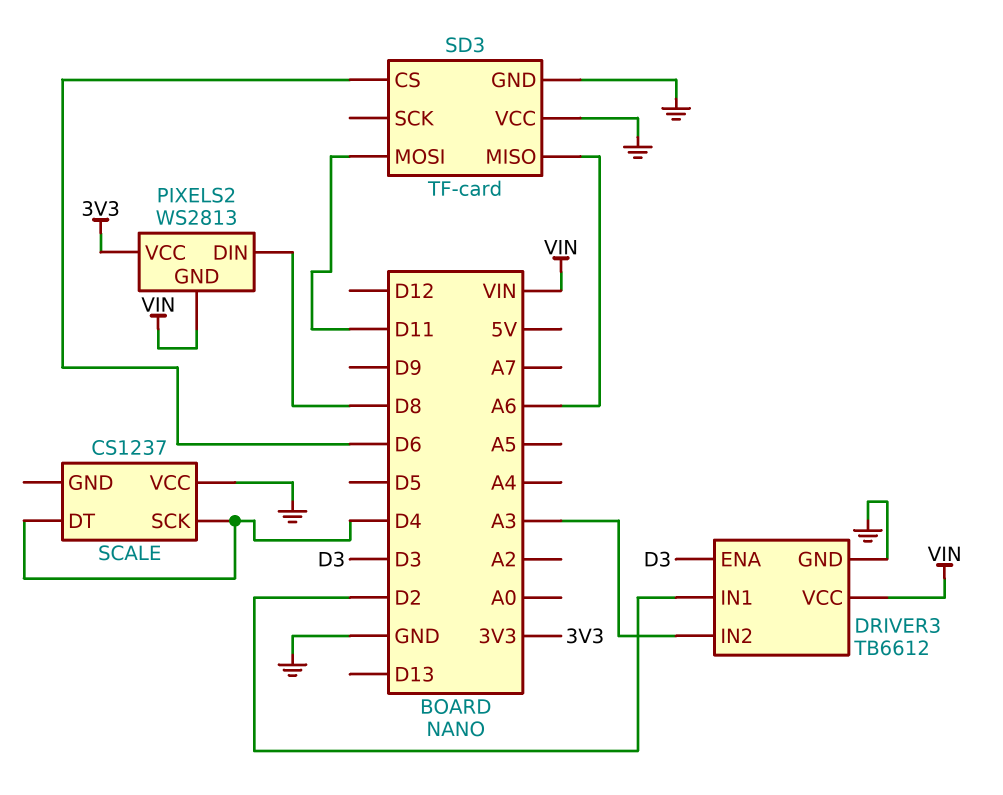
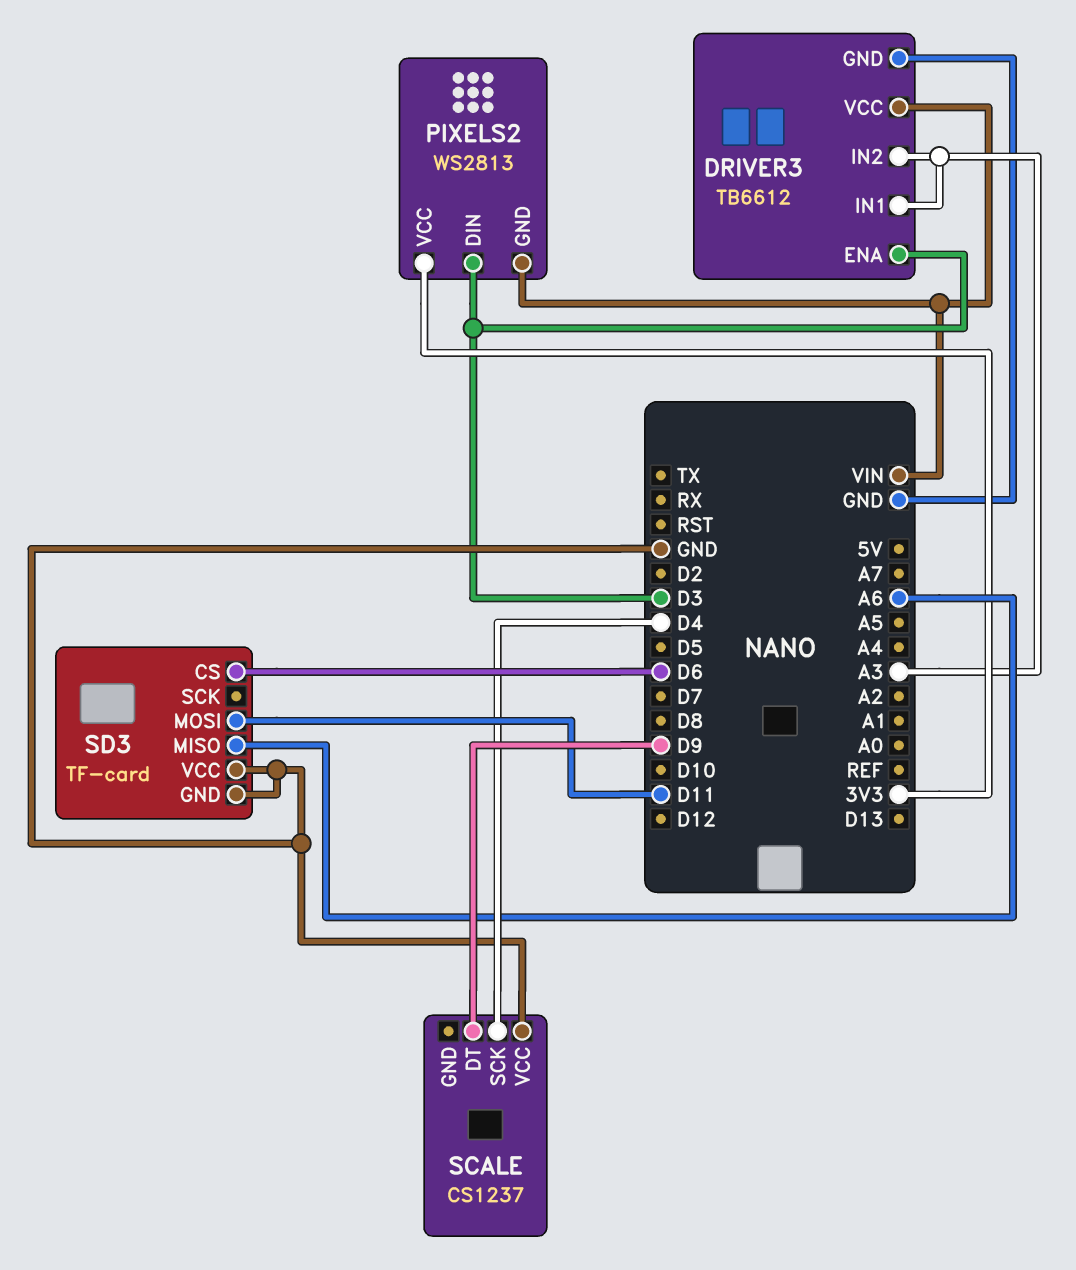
DRIVER3 pin IN1: D2 -> A3
PIXELS2 pin DIN: D8 -> D3
SCALE pin DT: D4 -> D9

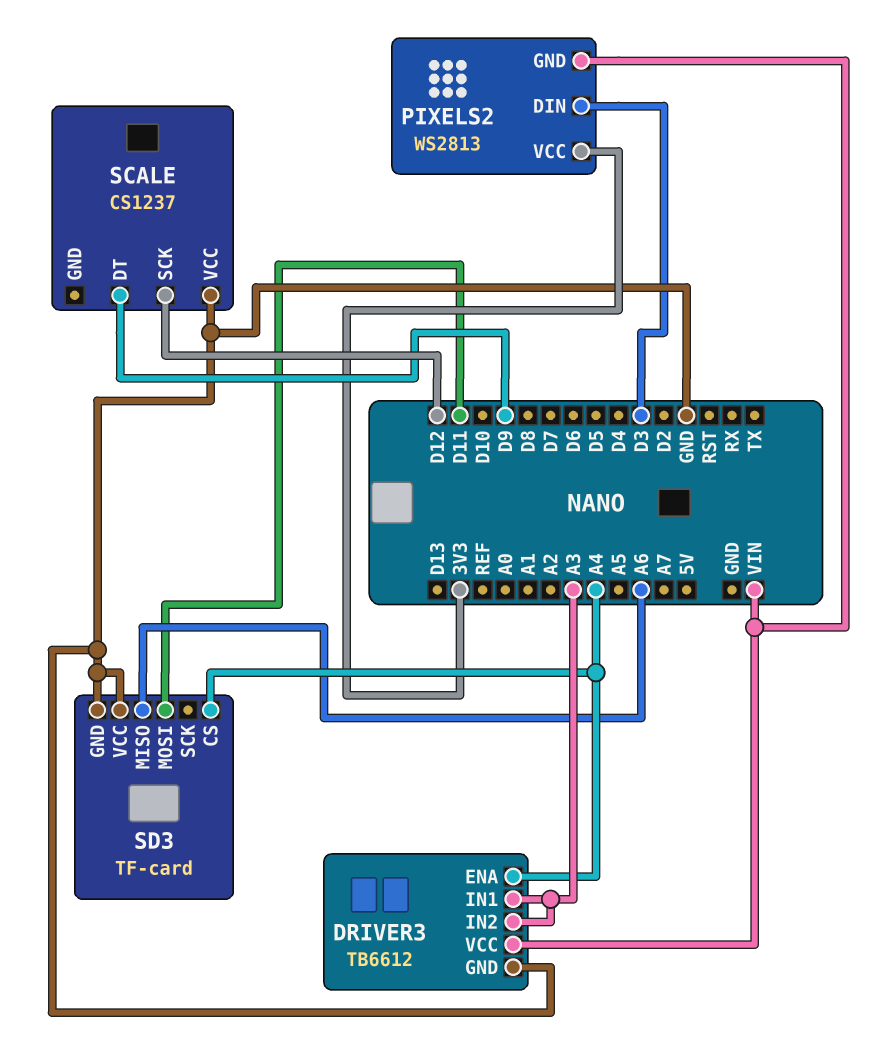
DRIVER3 pin ENA: D3 -> A4
SCALE pin SCK: D4 -> D12
SD3 pin CS: D6 -> A4

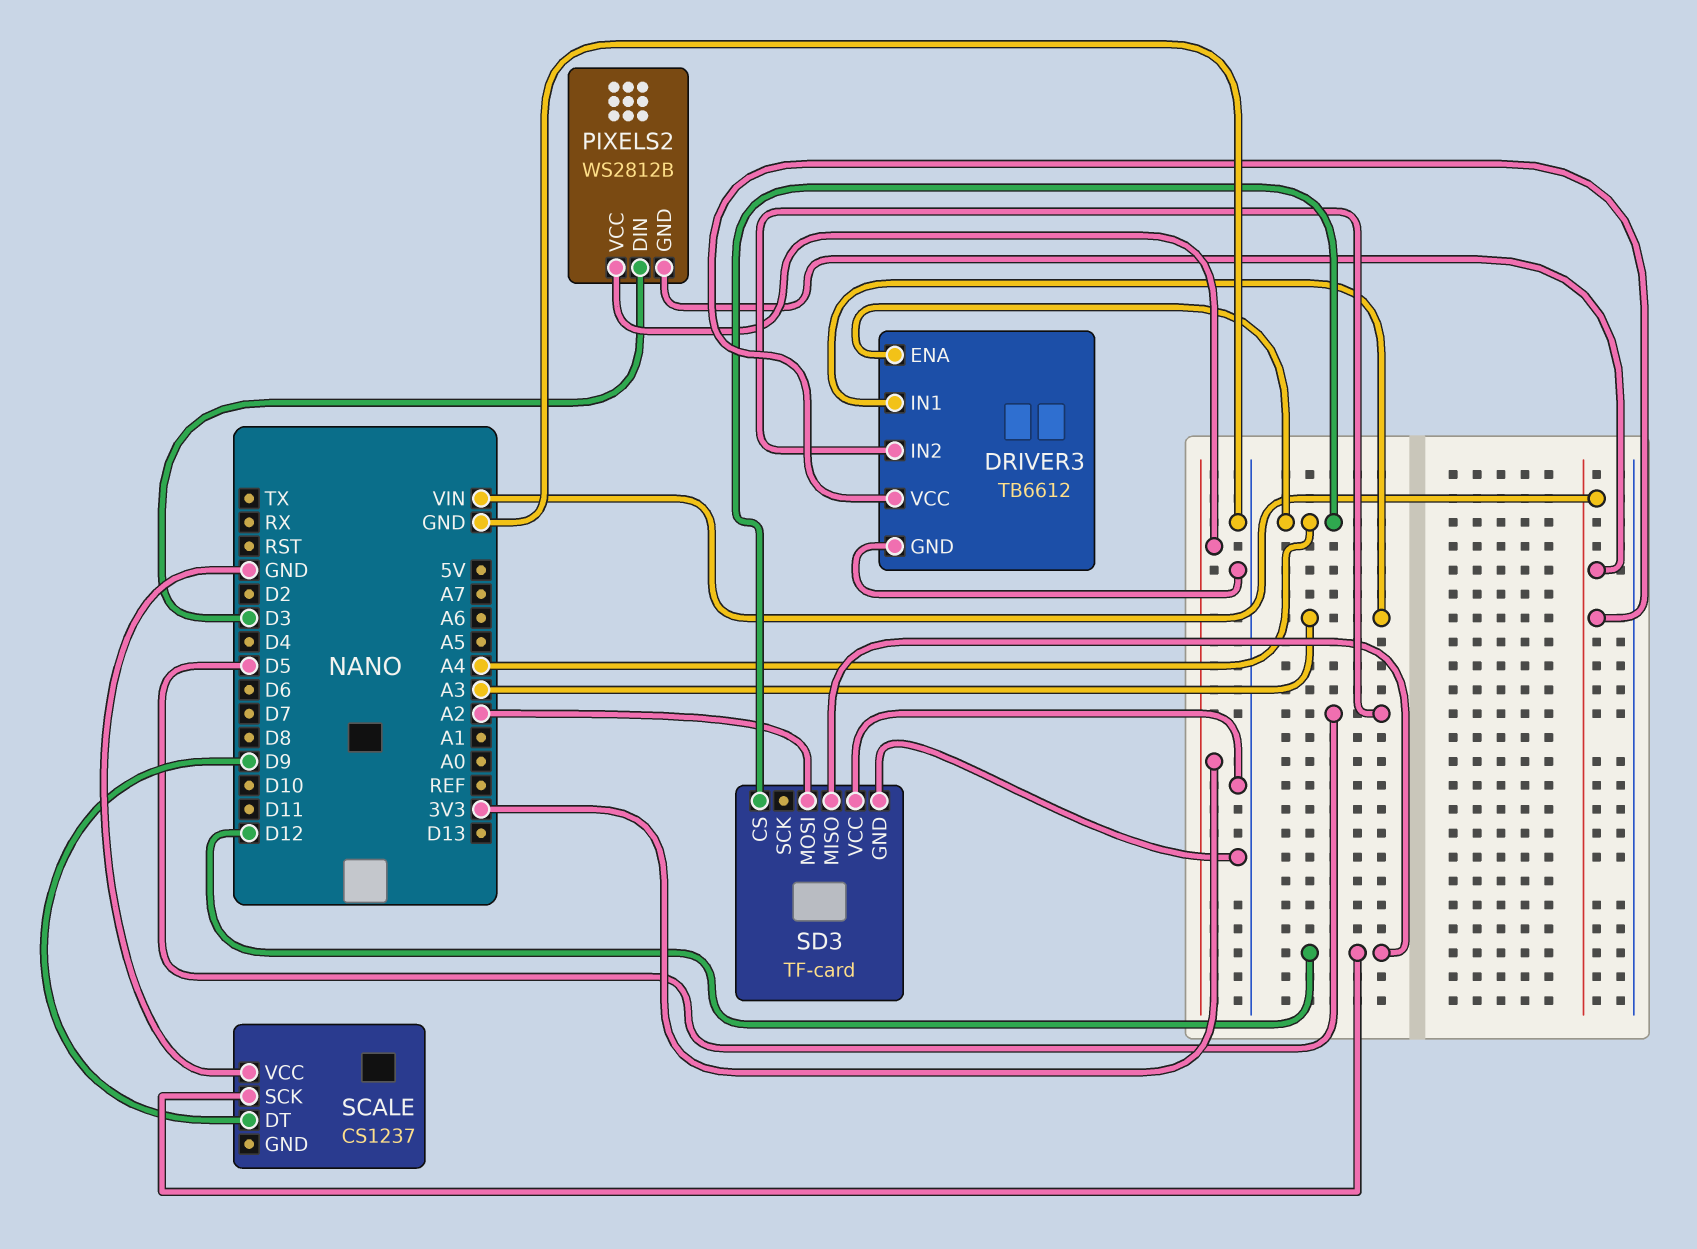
DRIVER3 pin IN2: A3 -> D5
PIXELS2: WS2813 -> WS2812B
SD3 pin MISO: A6 -> D12
SD3 pin MOSI: D11 -> A2

